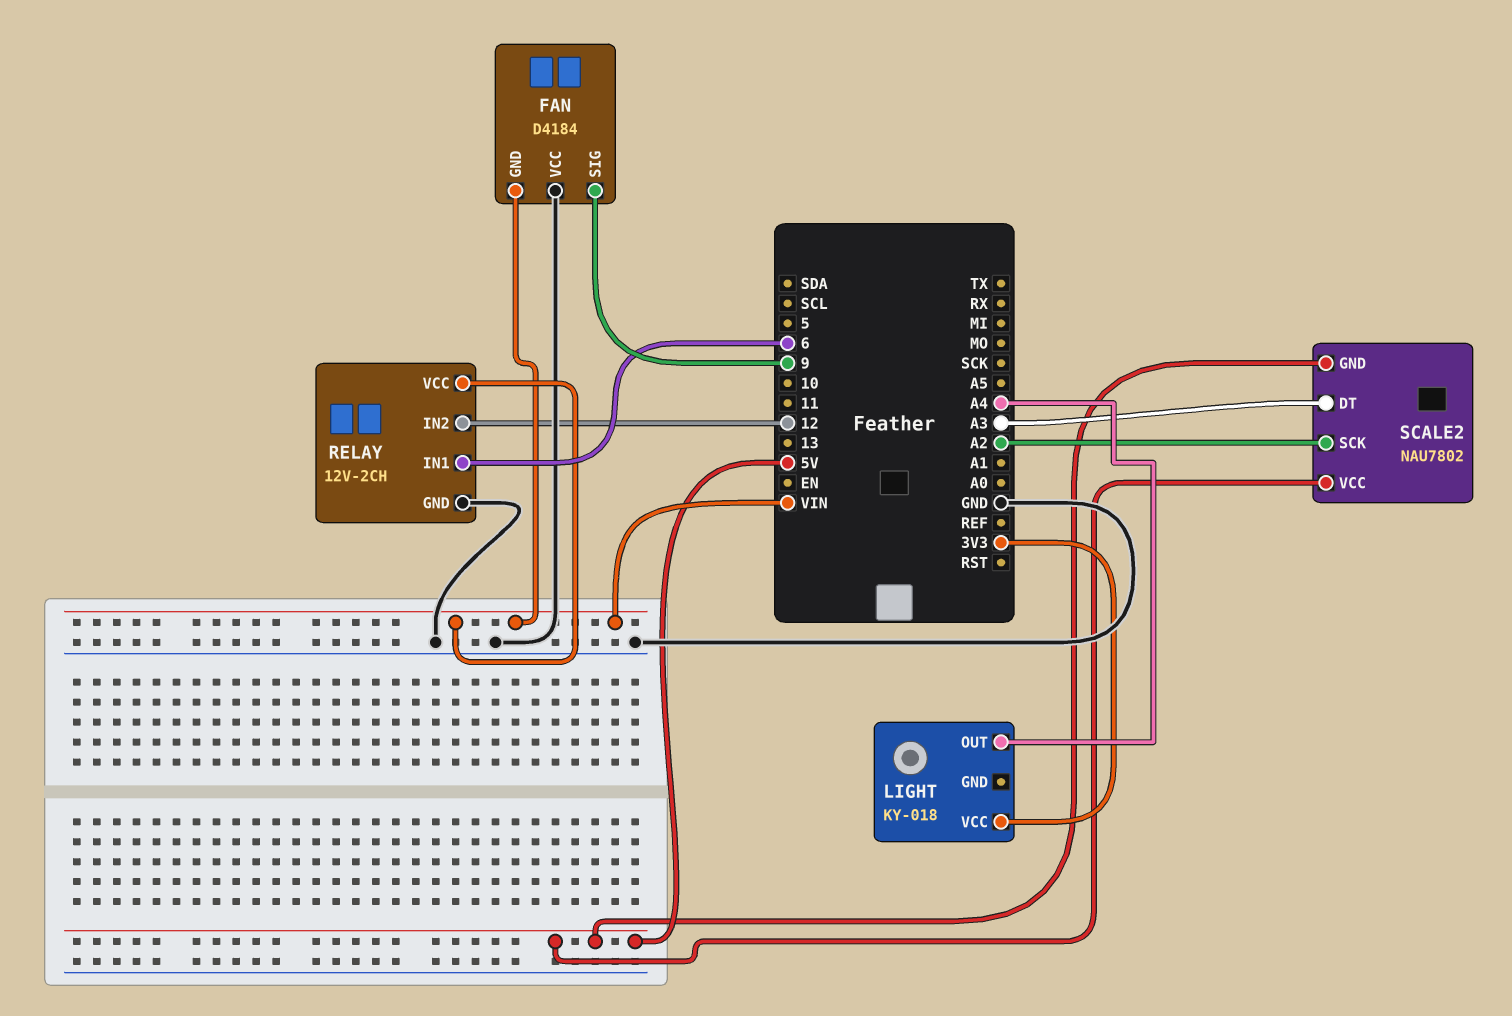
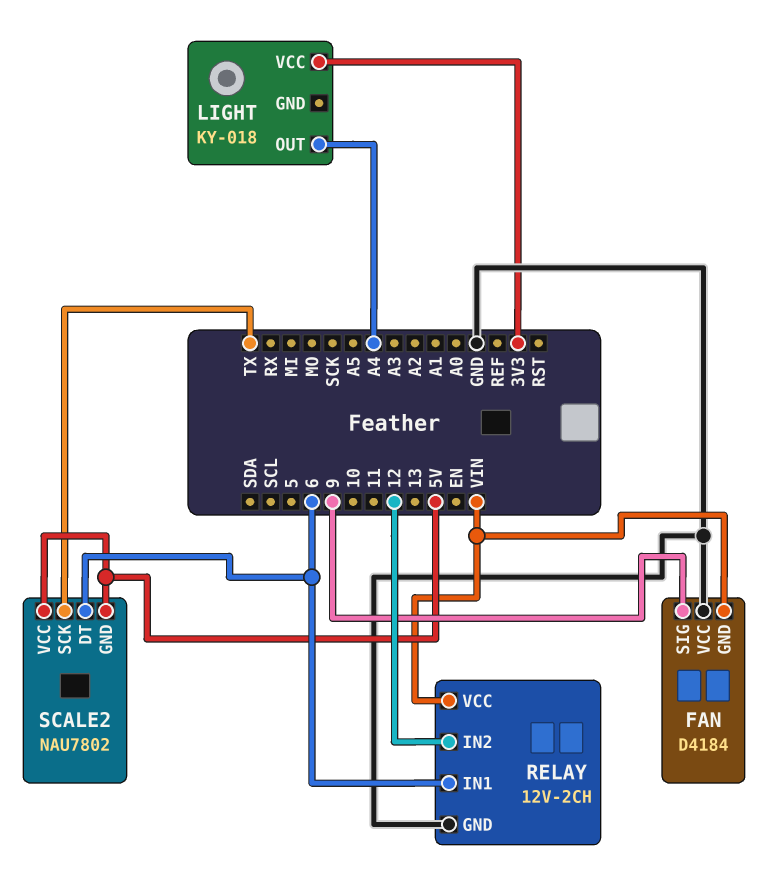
SCALE2 pin DT: A3 -> 6
SCALE2 pin SCK: A2 -> TX

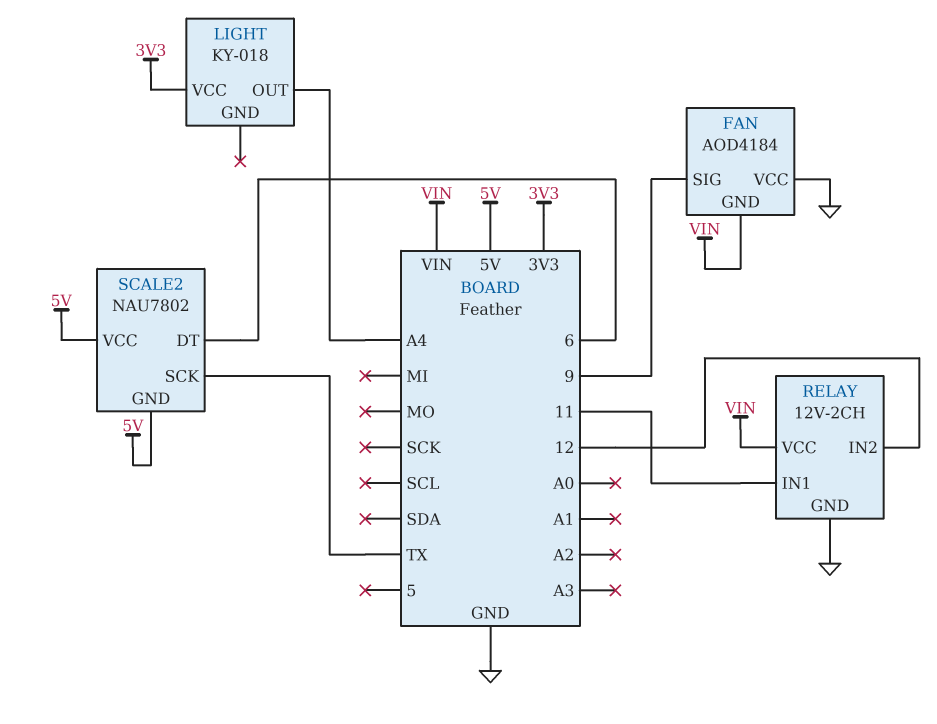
FAN: D4184 -> AOD4184
RELAY pin IN1: 6 -> 11

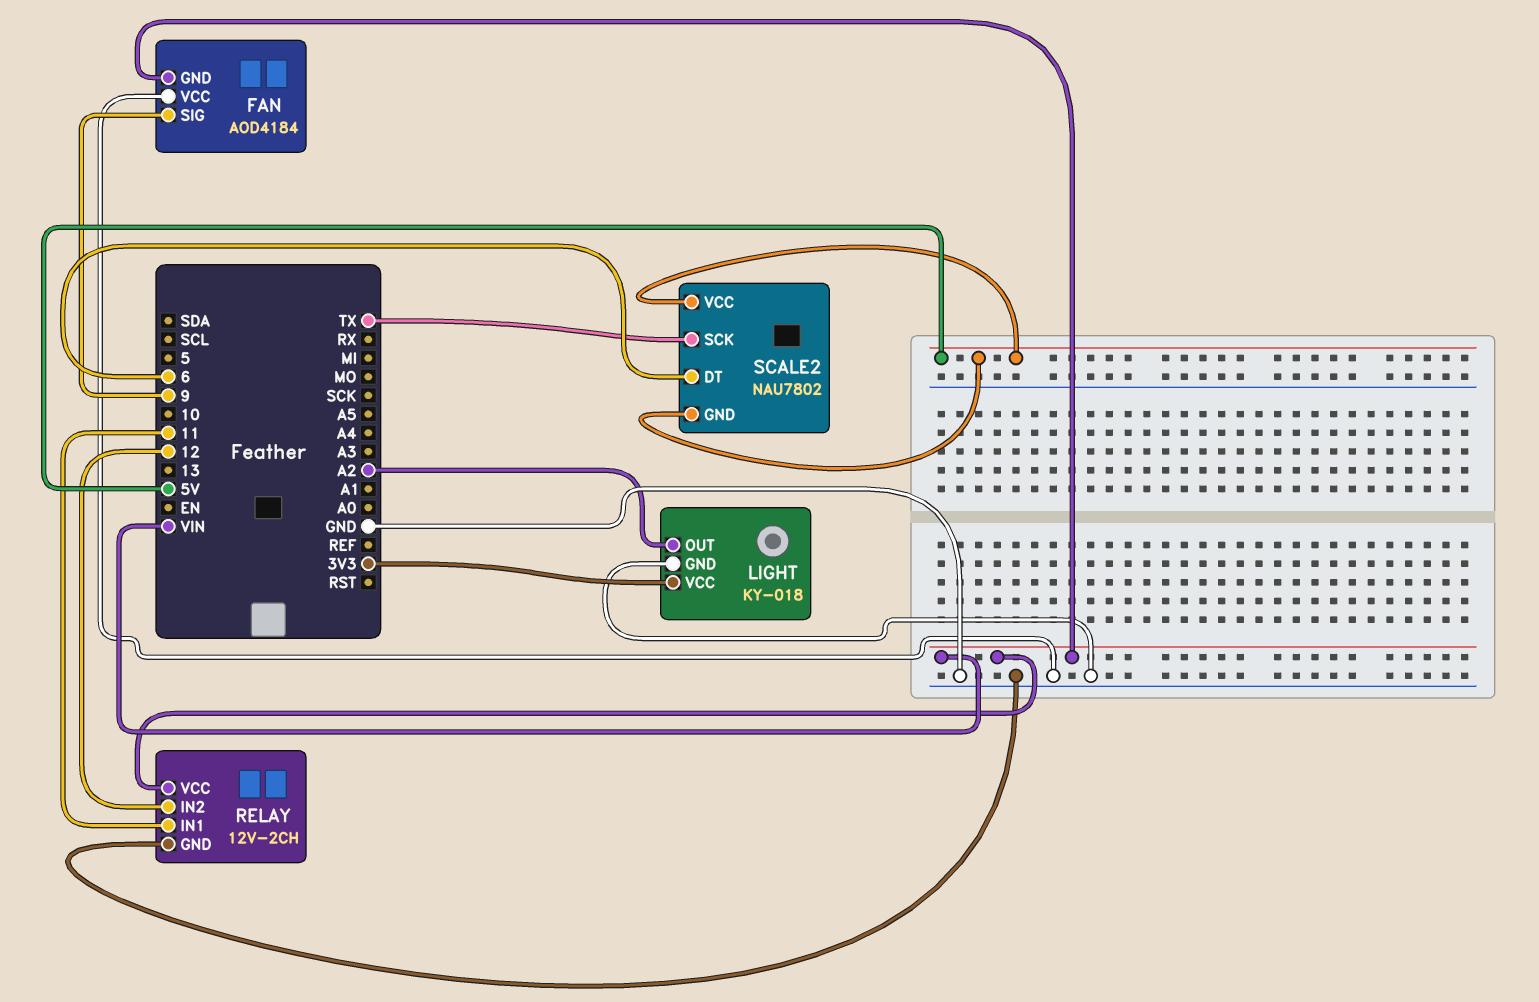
LIGHT pin GND: none -> GND
LIGHT pin OUT: A4 -> A2

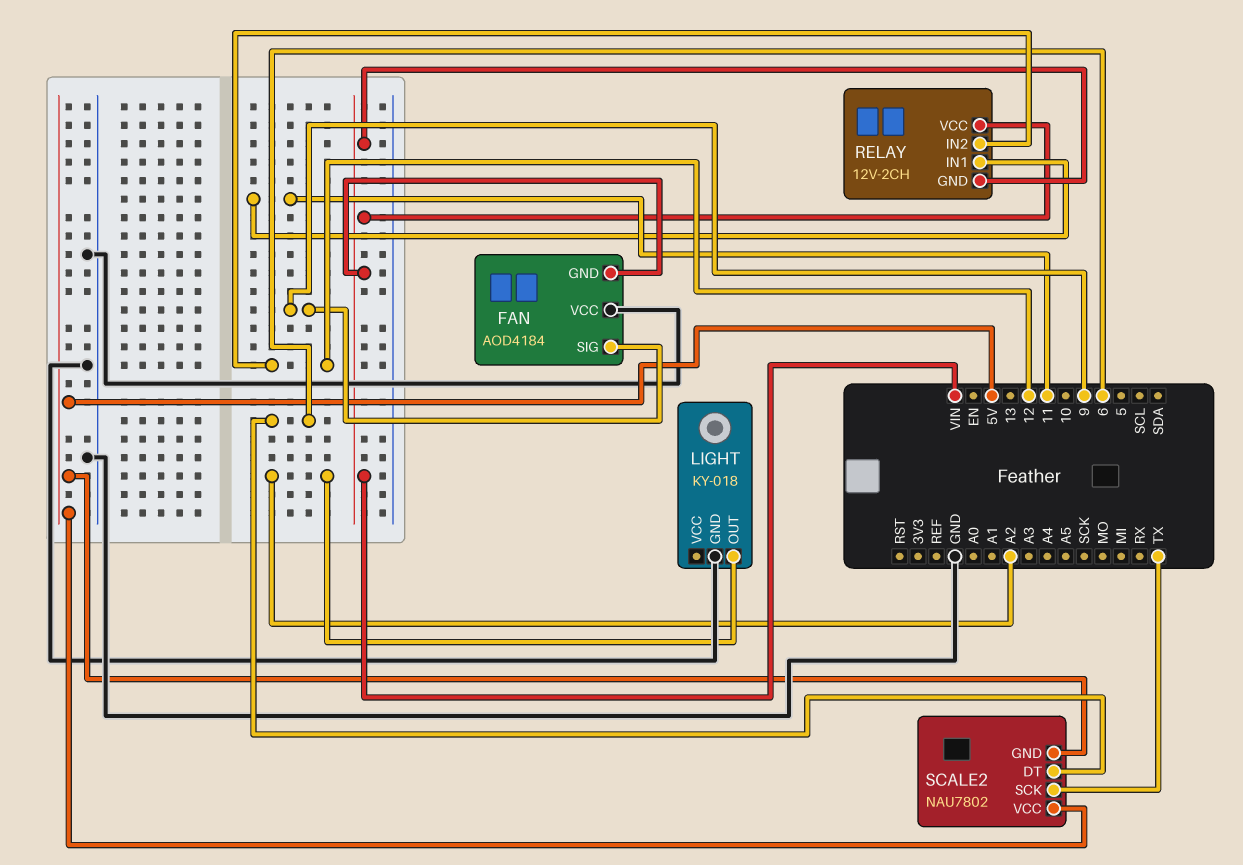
LIGHT pin VCC: 3V3 -> none
RELAY pin GND: GND -> VIN

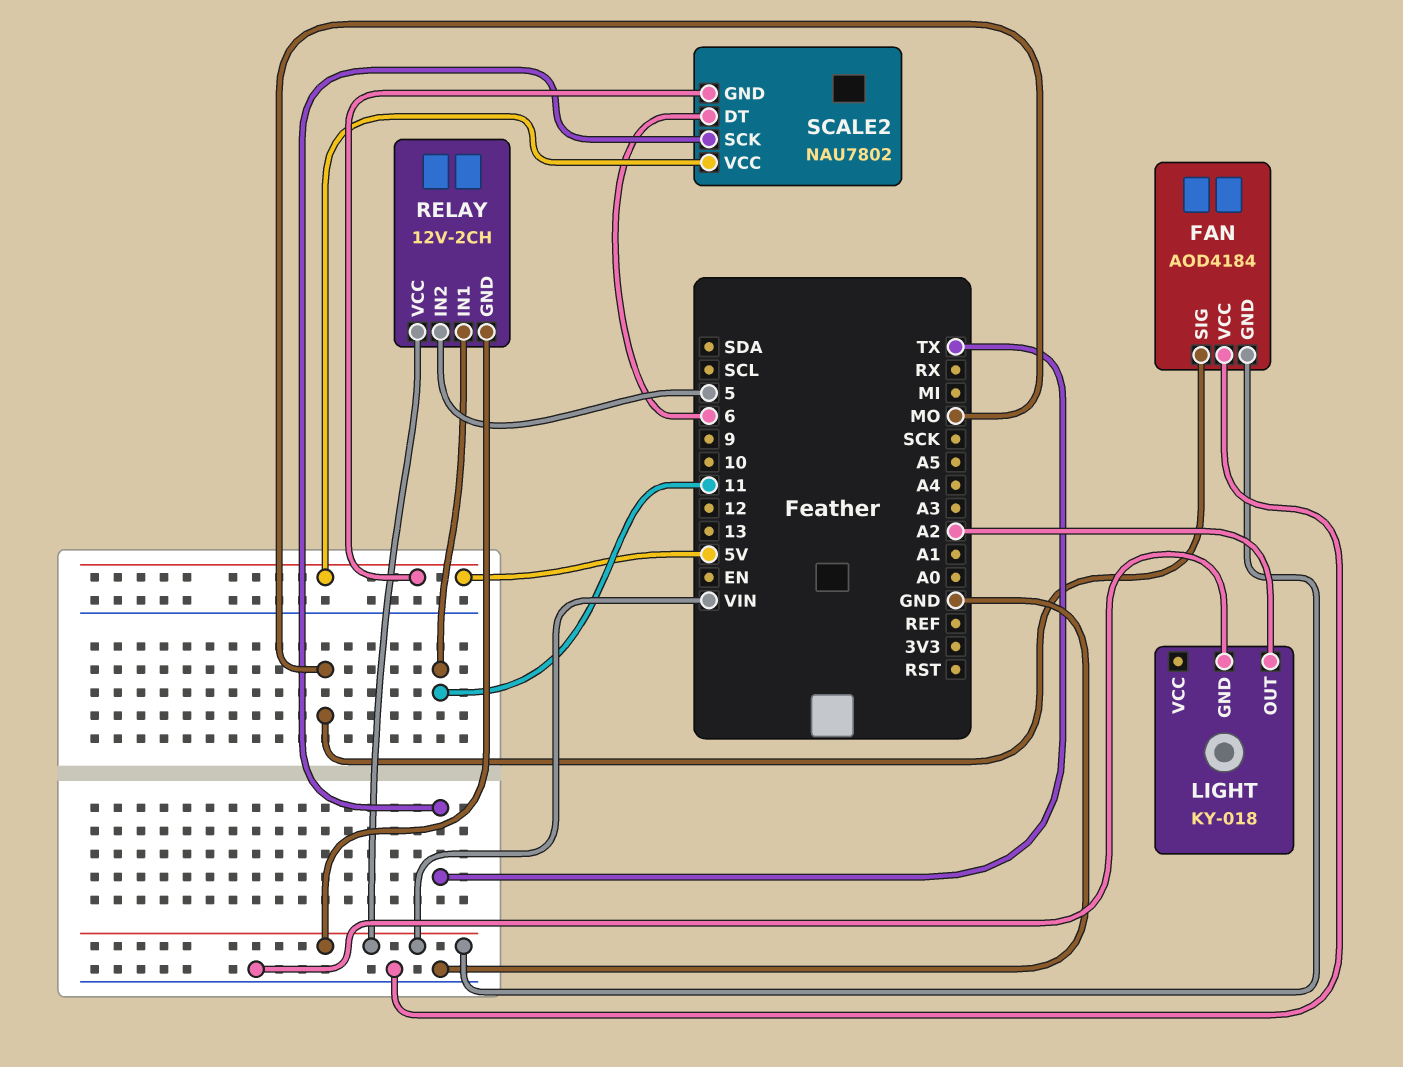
FAN pin SIG: 9 -> MO
RELAY pin IN2: 12 -> 5

